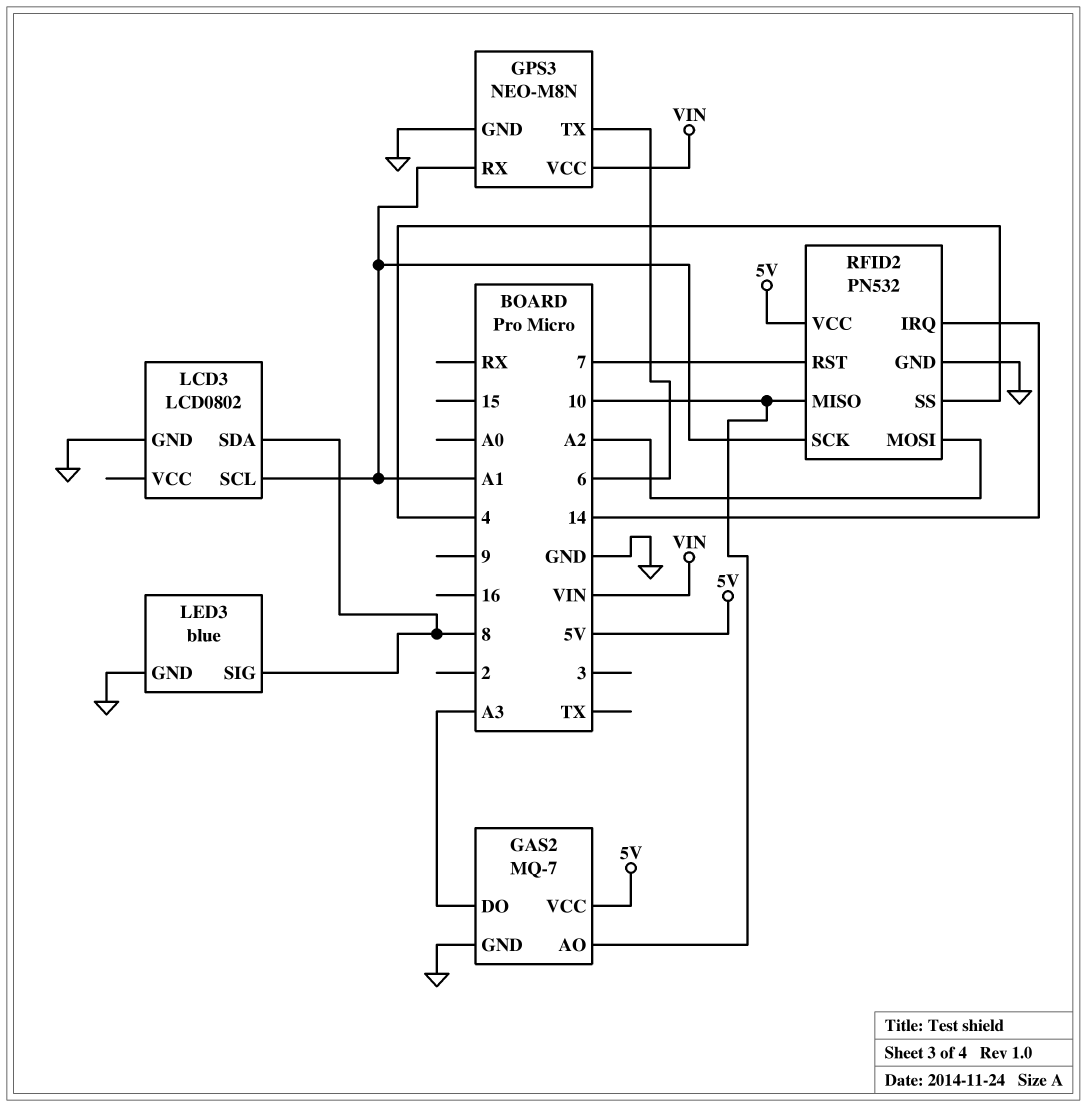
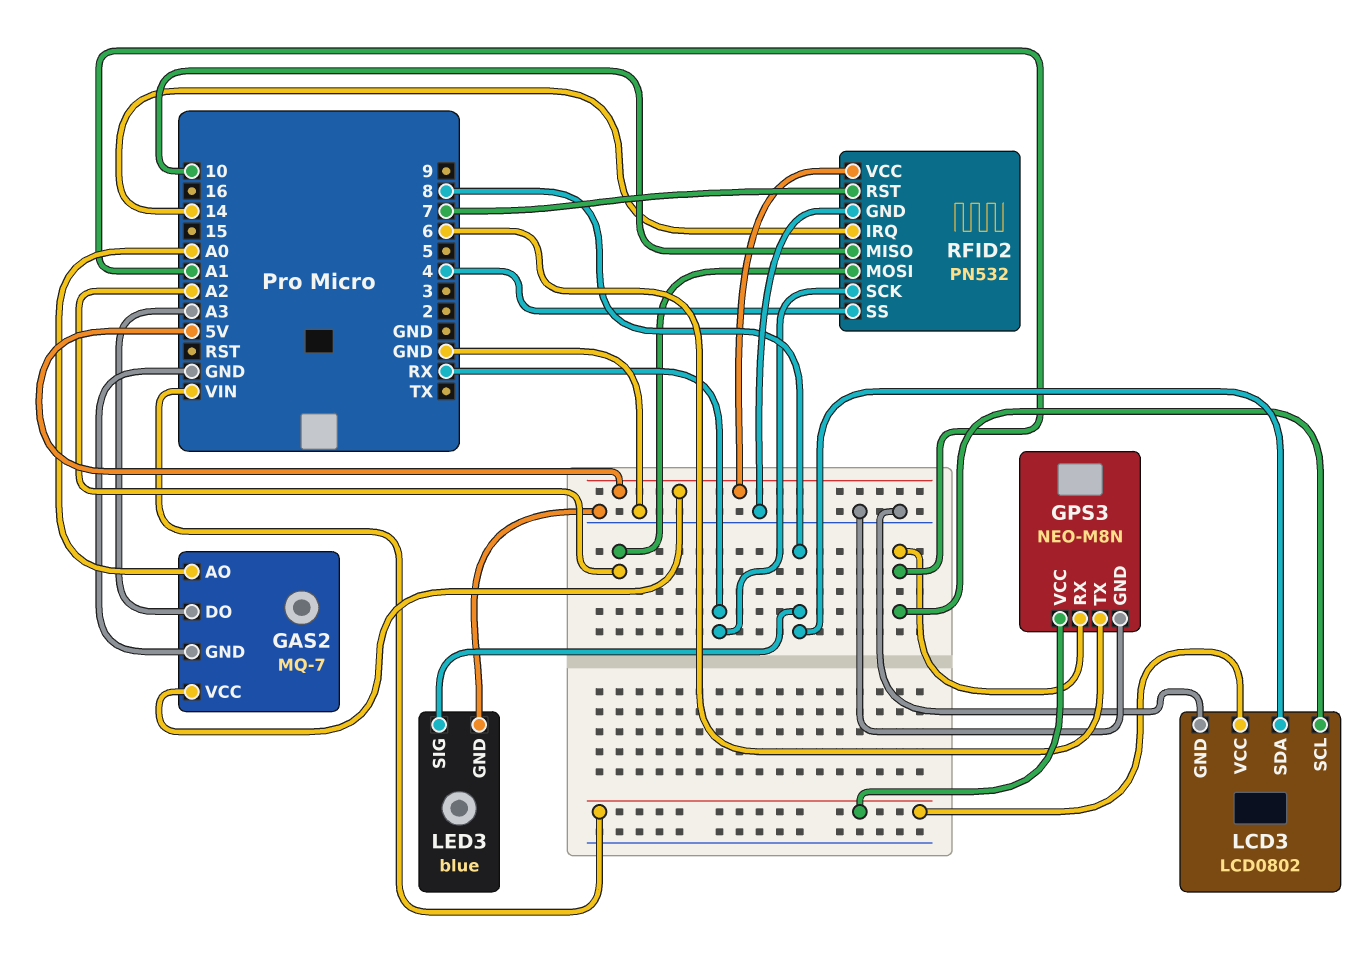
GAS2 pin AO: 10 -> A0
LCD3 pin VCC: none -> VIN
RFID2 pin SCK: A1 -> RX

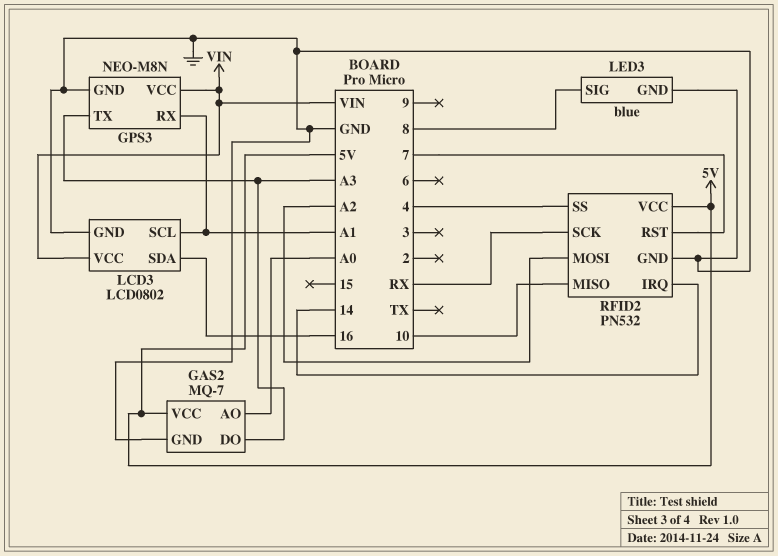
GPS3 pin TX: 6 -> A3
LCD3 pin SDA: 8 -> 16

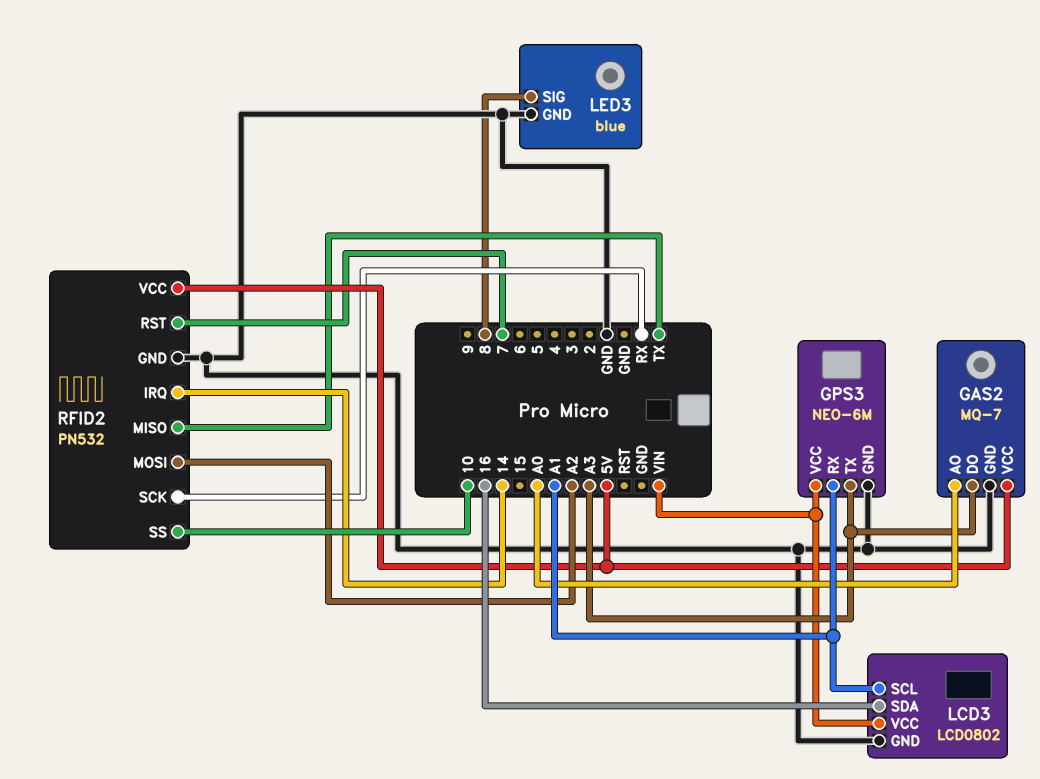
GPS3: NEO-M8N -> NEO-6M
RFID2 pin MISO: 10 -> TX
RFID2 pin SS: 4 -> 10

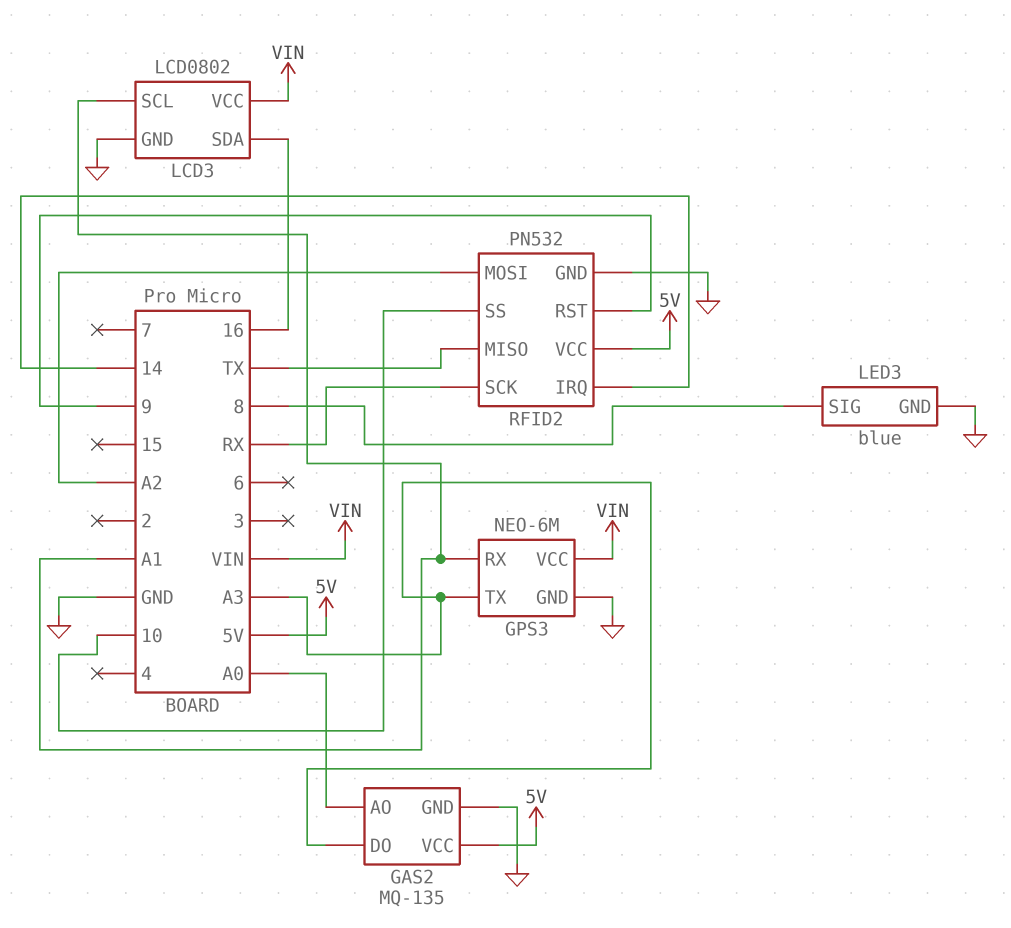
GAS2: MQ-7 -> MQ-135
RFID2 pin RST: 7 -> 9

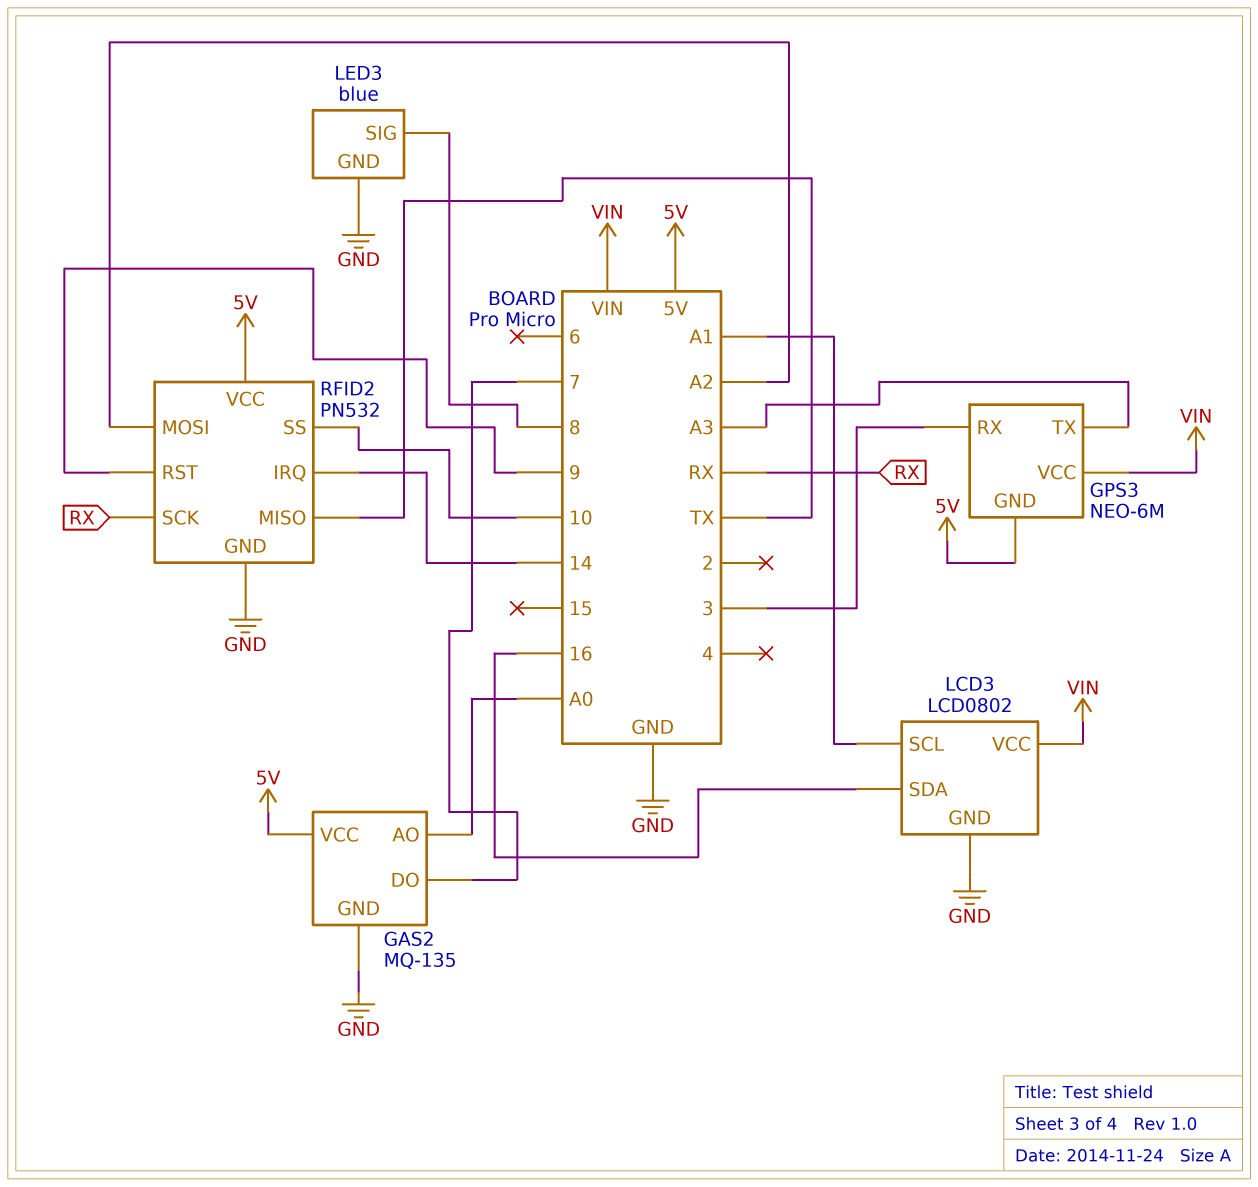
GAS2 pin DO: A3 -> 7
GPS3 pin GND: GND -> 5V
GPS3 pin RX: A1 -> 3

